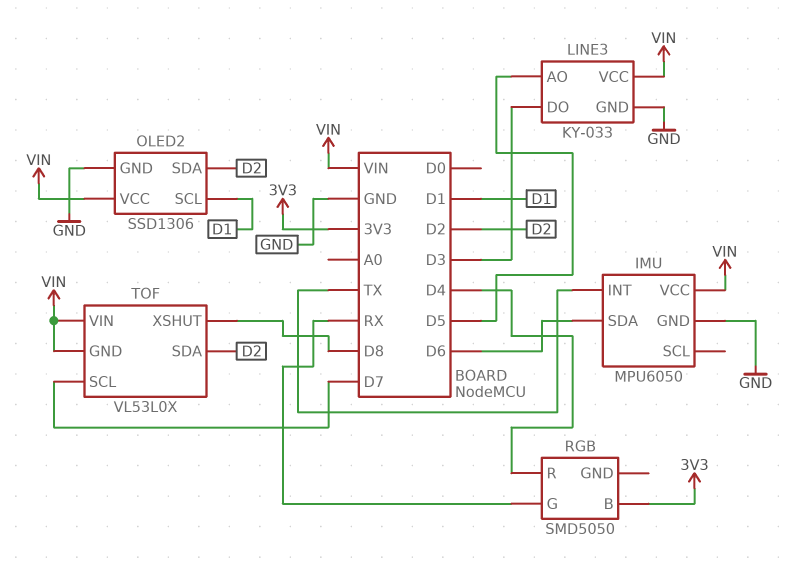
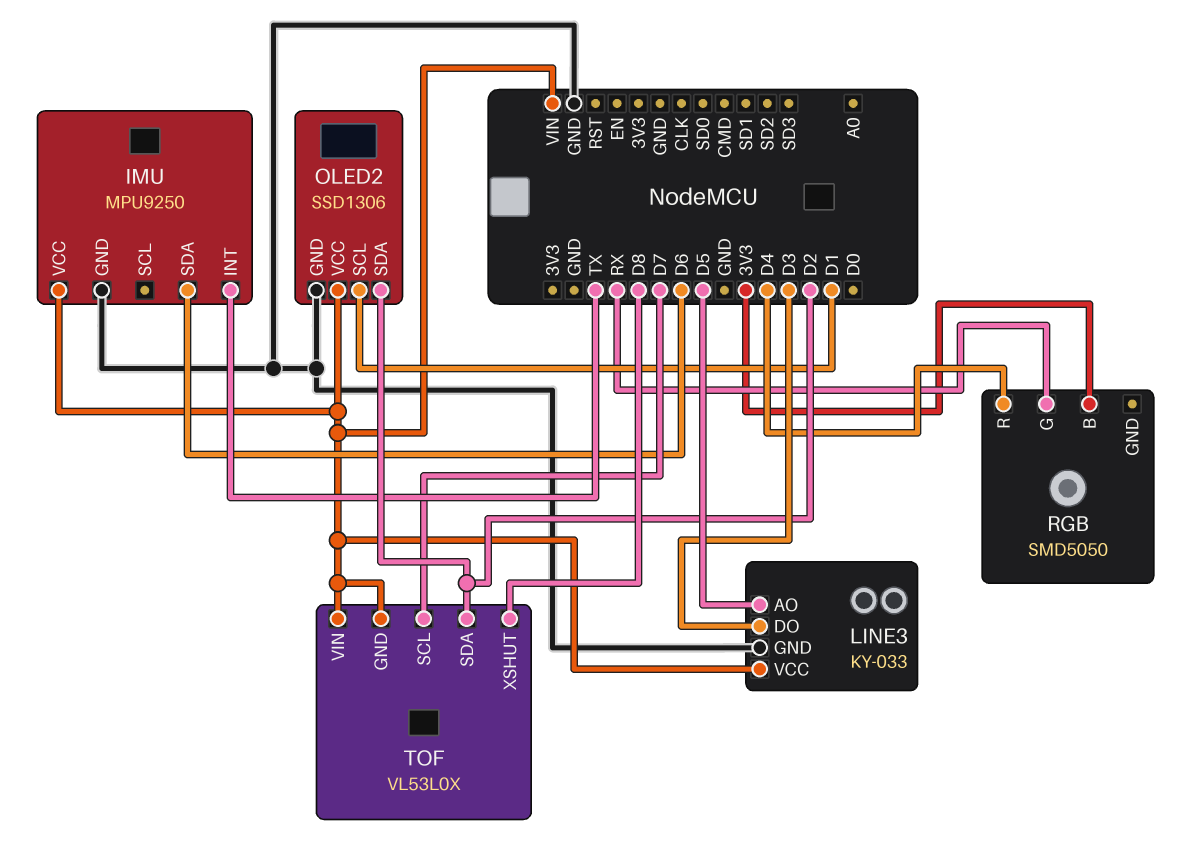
IMU: MPU6050 -> MPU9250

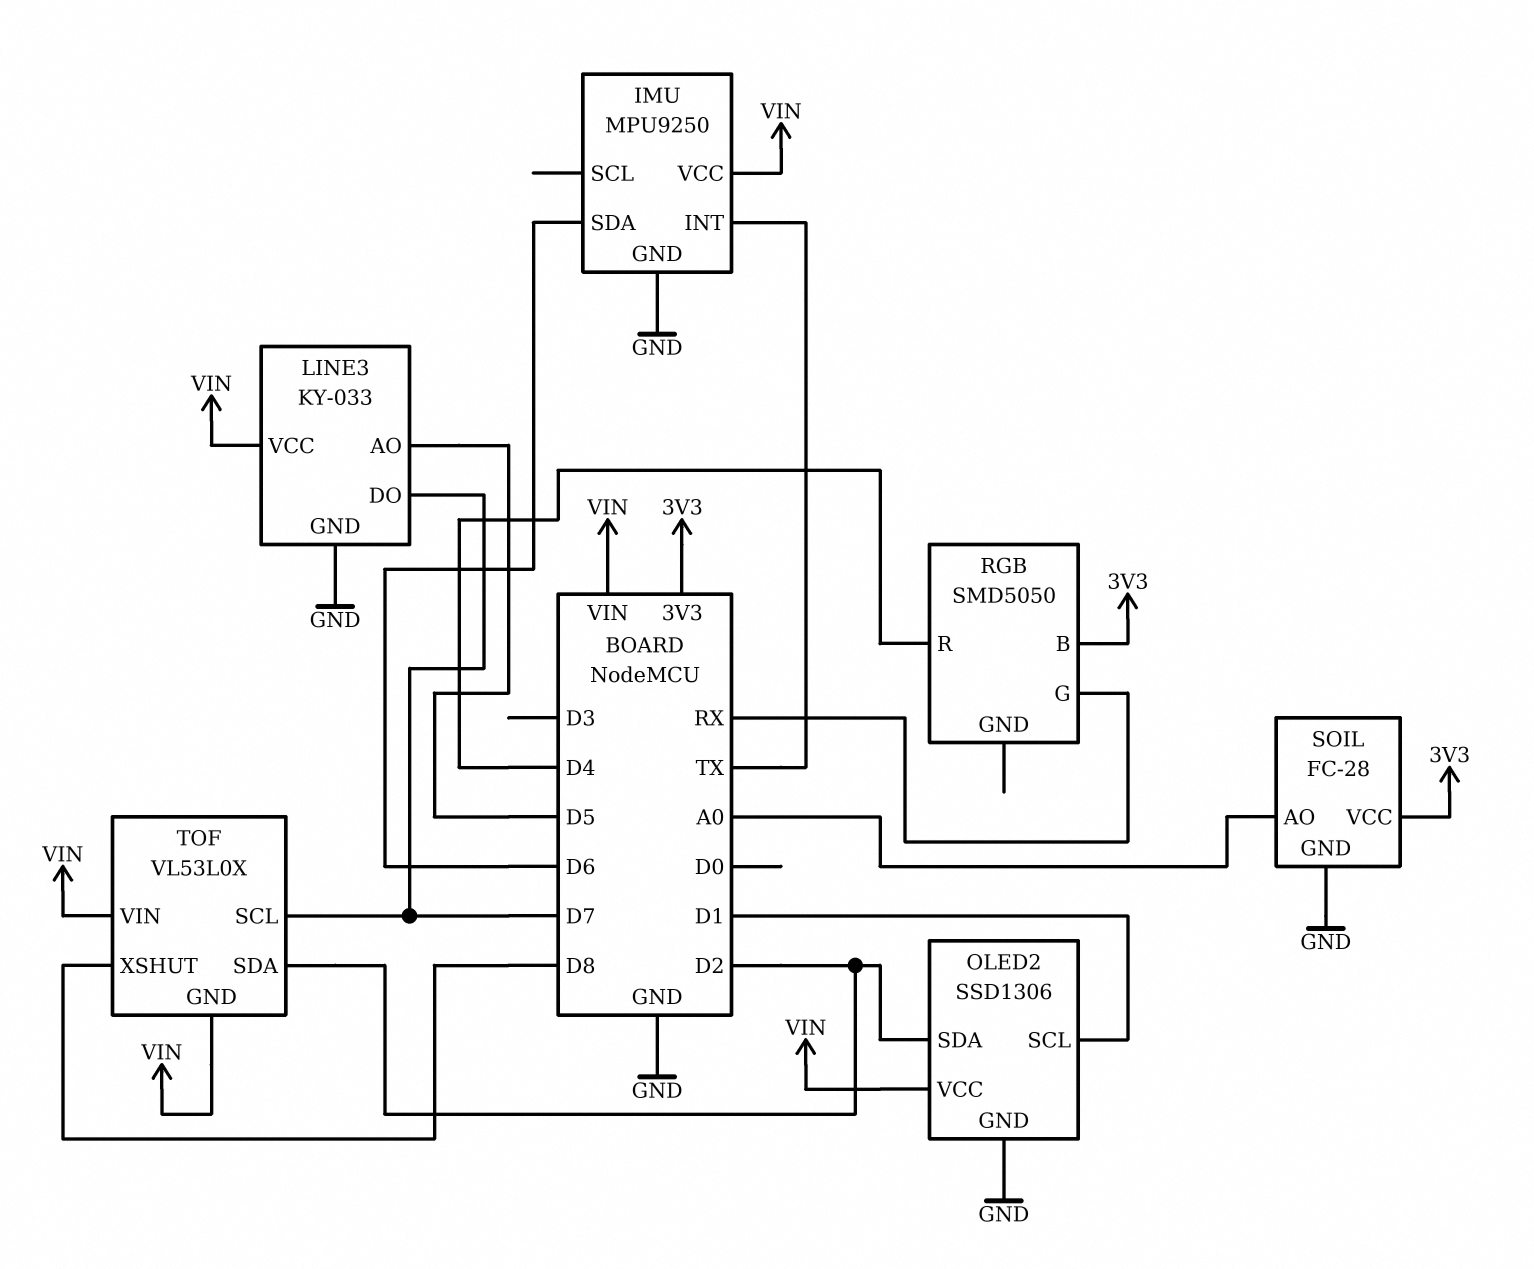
LINE3 pin DO: D3 -> D7
SOIL: none -> FC-28
SOIL pin AO: none -> A0
SOIL pin GND: none -> GND
SOIL pin VCC: none -> 3V3

